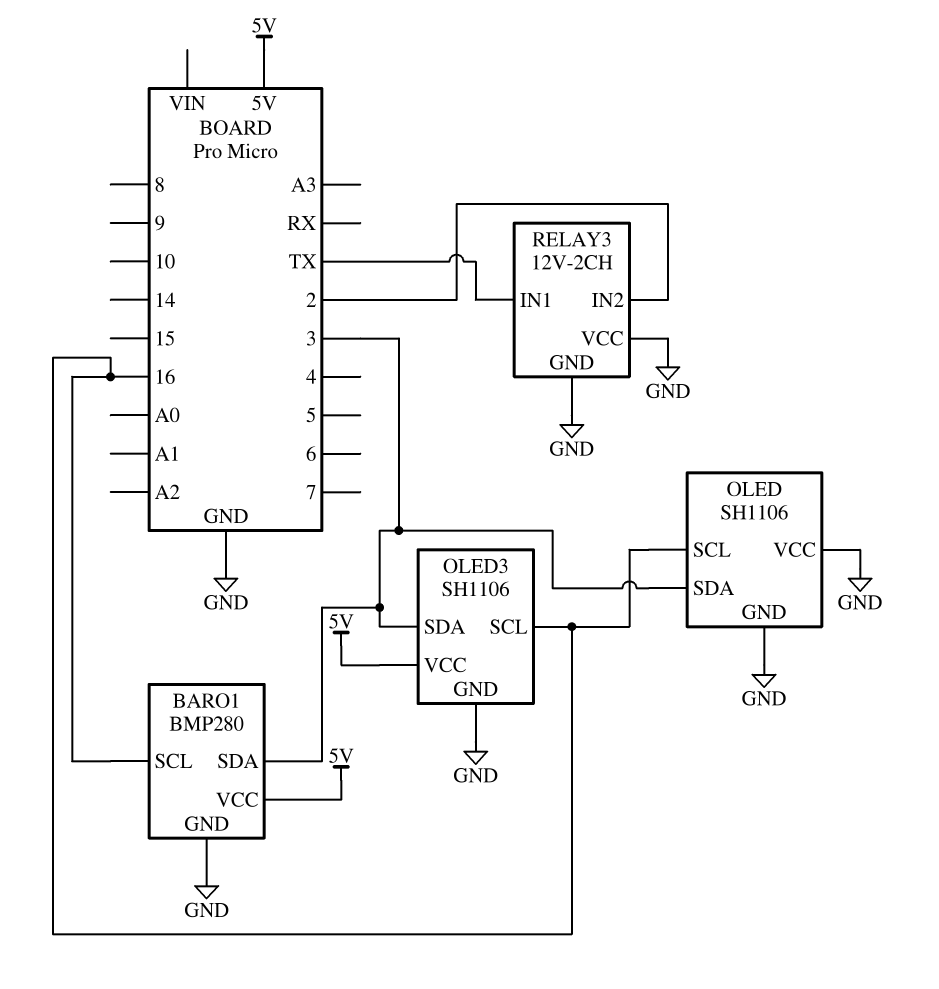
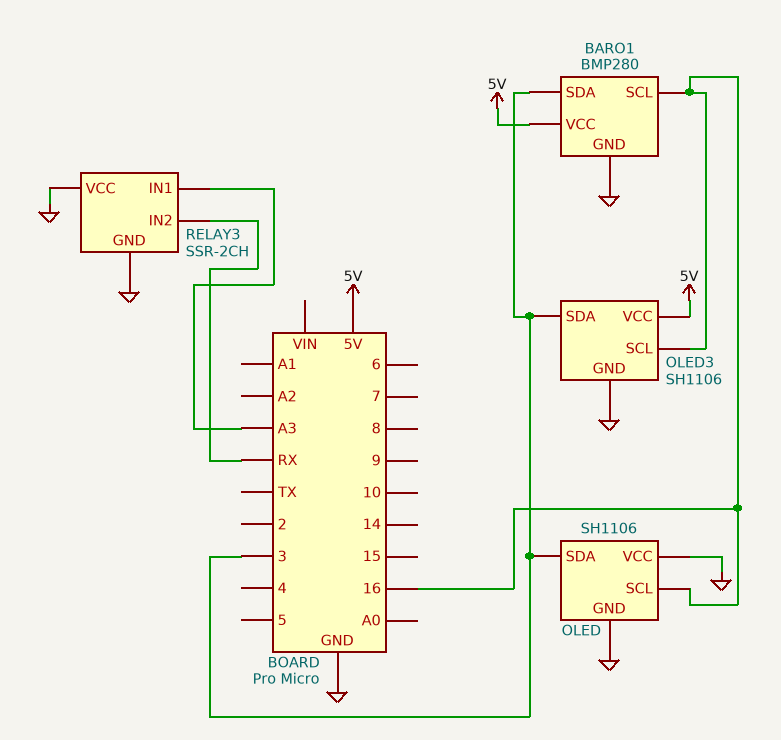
RELAY3: 12V-2CH -> SSR-2CH
RELAY3 pin IN1: TX -> A3
RELAY3 pin IN2: 2 -> RX

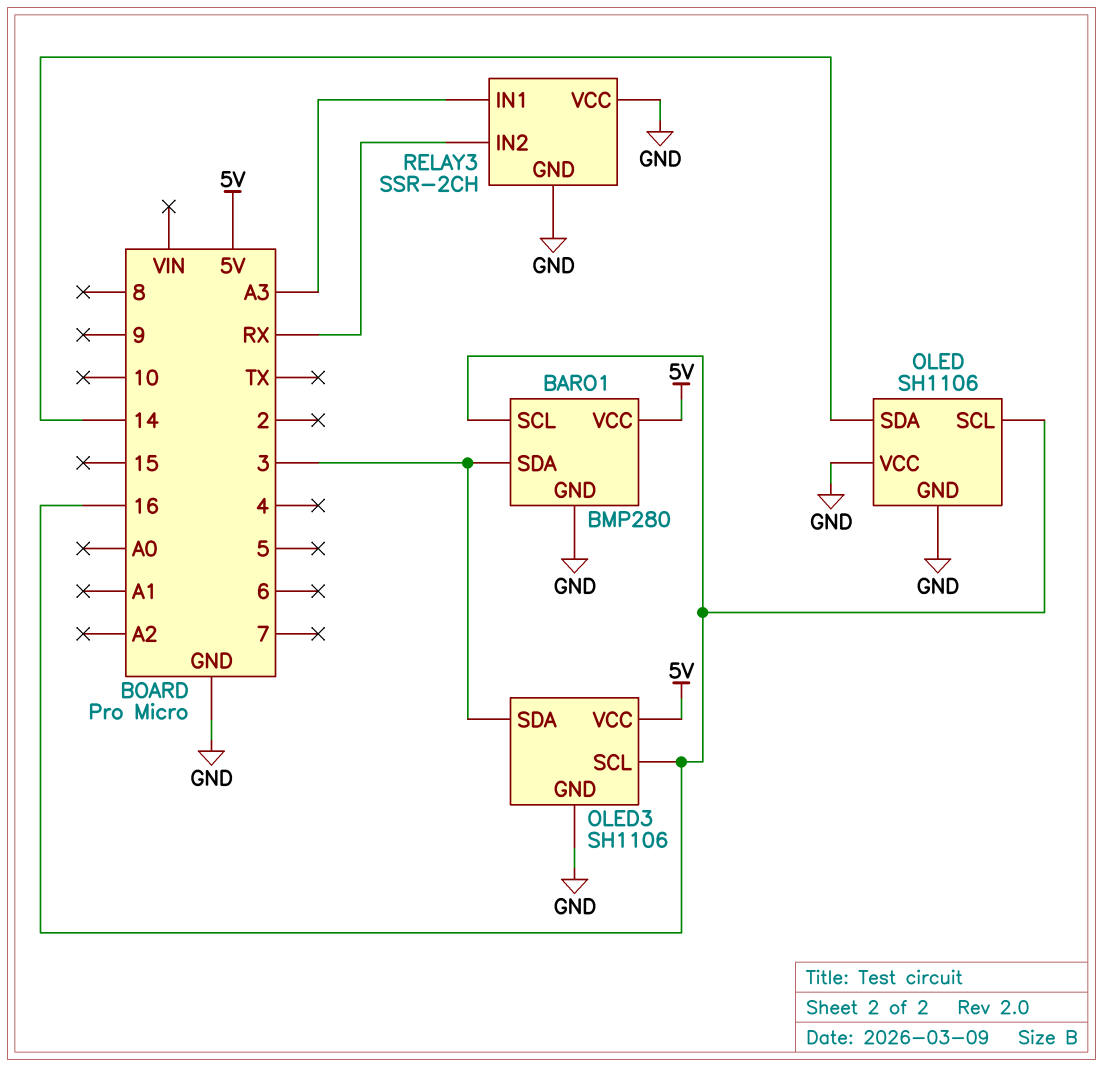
OLED pin SDA: 3 -> 14

